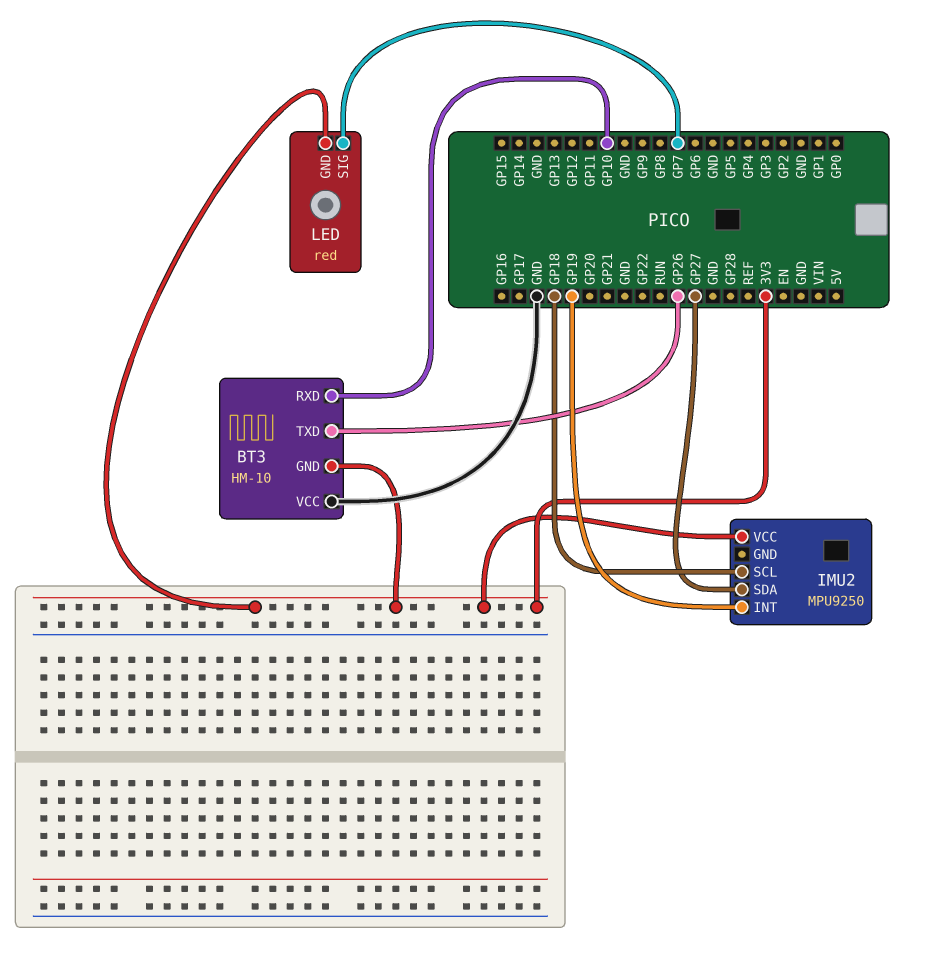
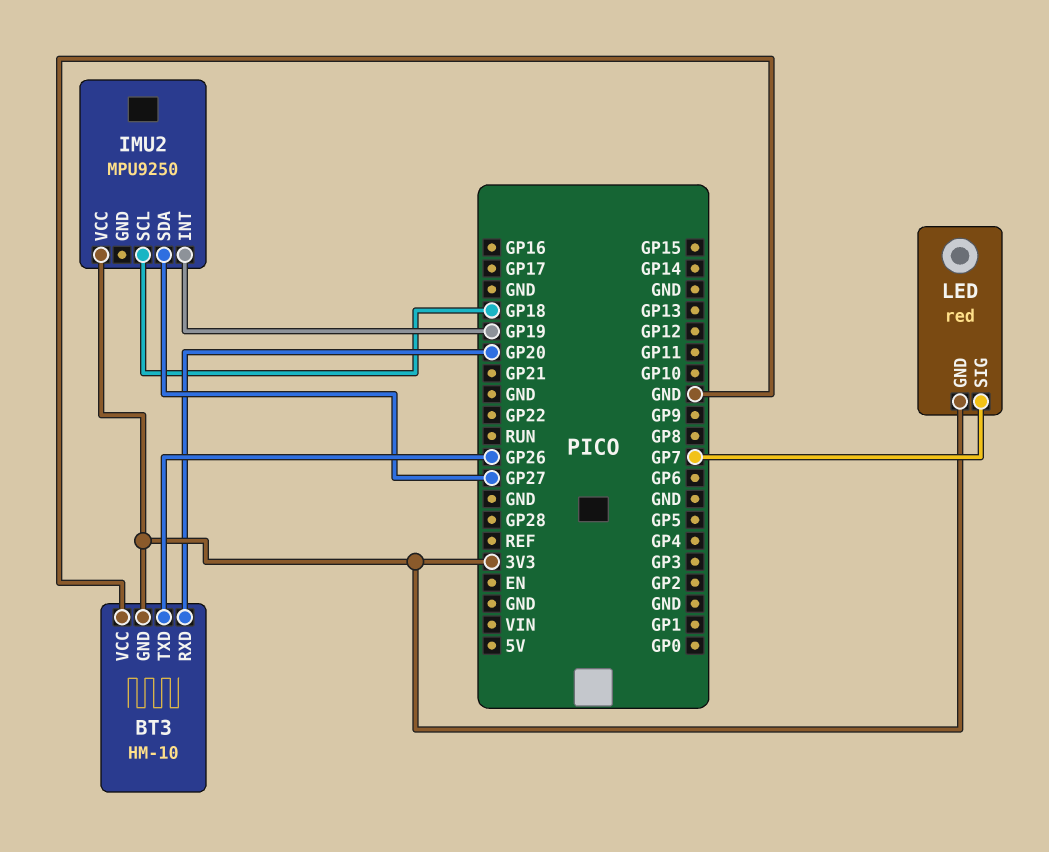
BT3 pin RXD: GP10 -> GP20

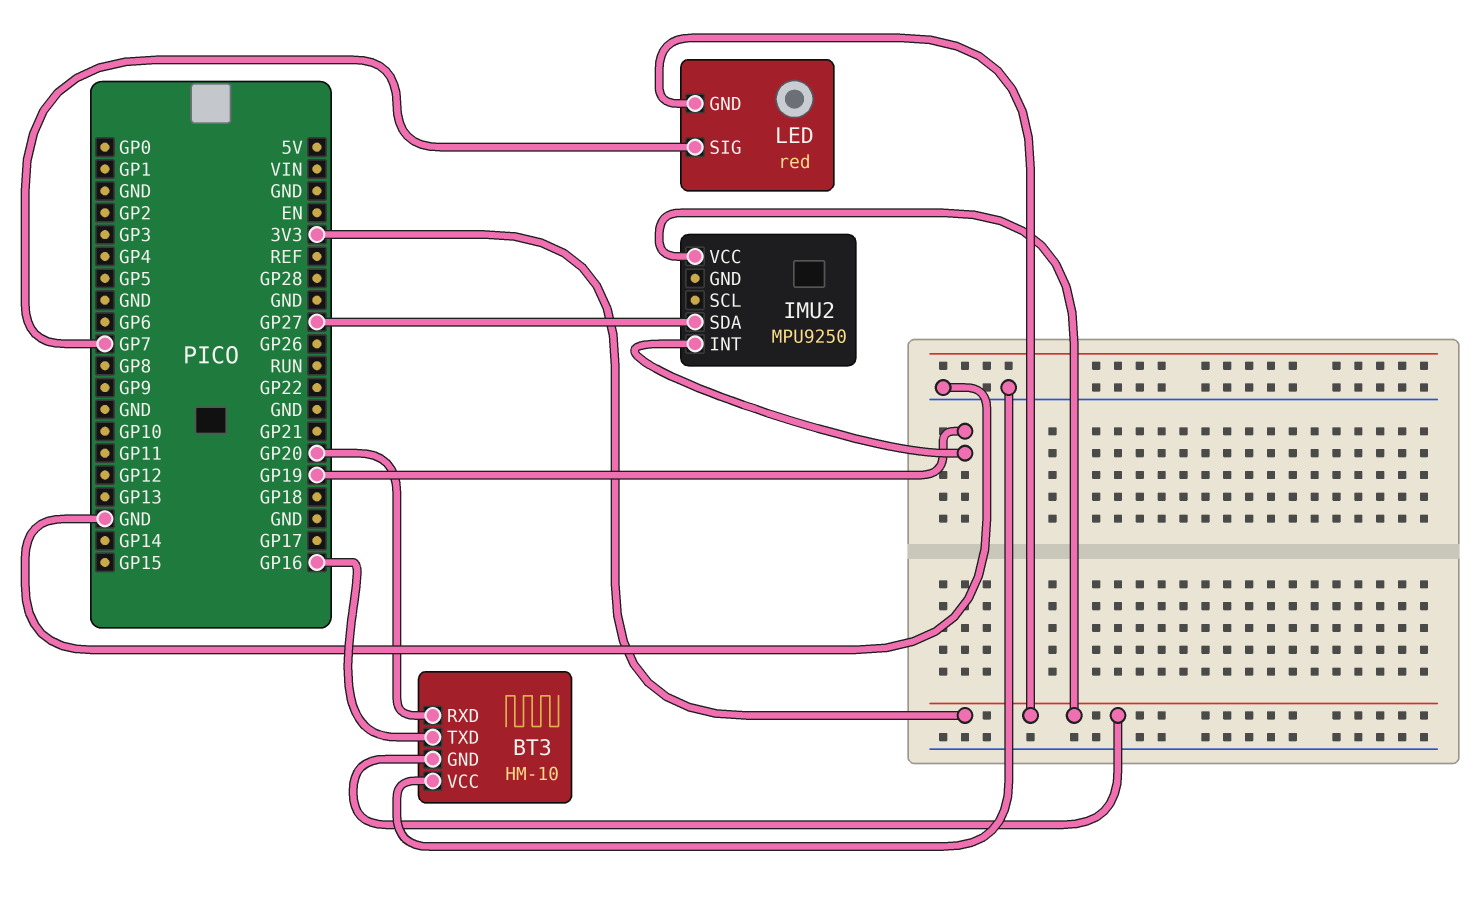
BT3 pin TXD: GP26 -> GP16
IMU2 pin SCL: GP18 -> none

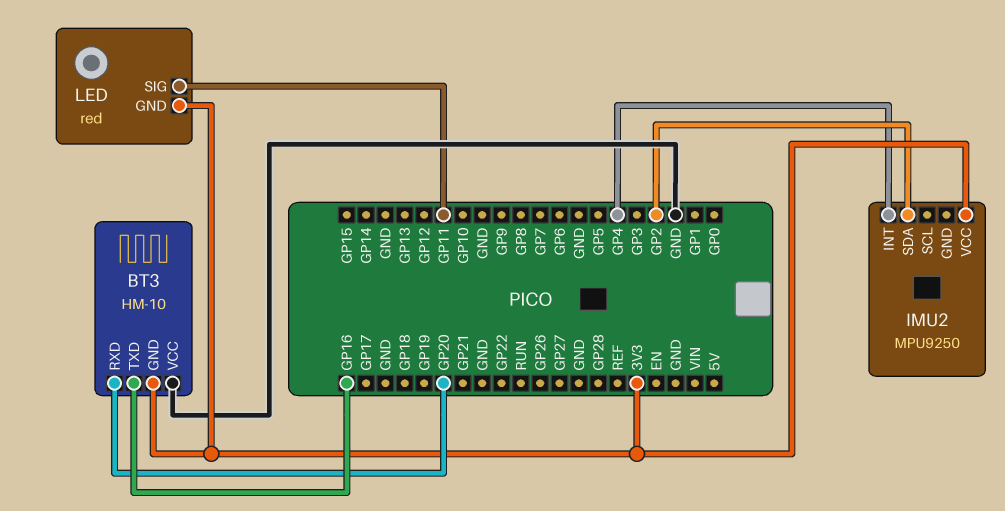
IMU2 pin INT: GP19 -> GP4
IMU2 pin SDA: GP27 -> GP2
LED pin SIG: GP7 -> GP11

